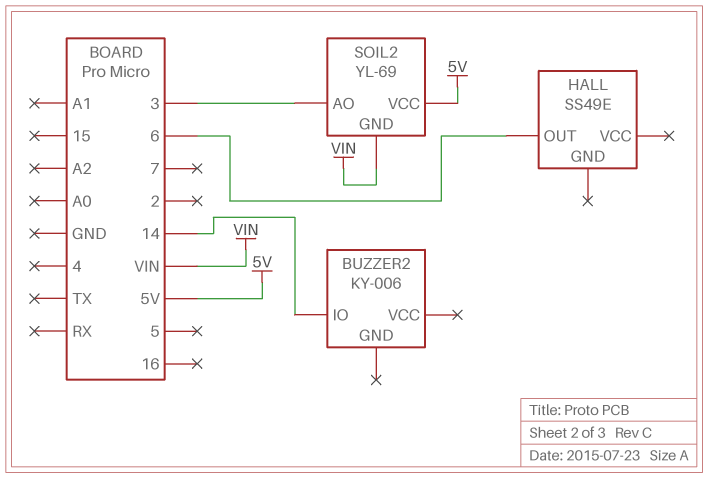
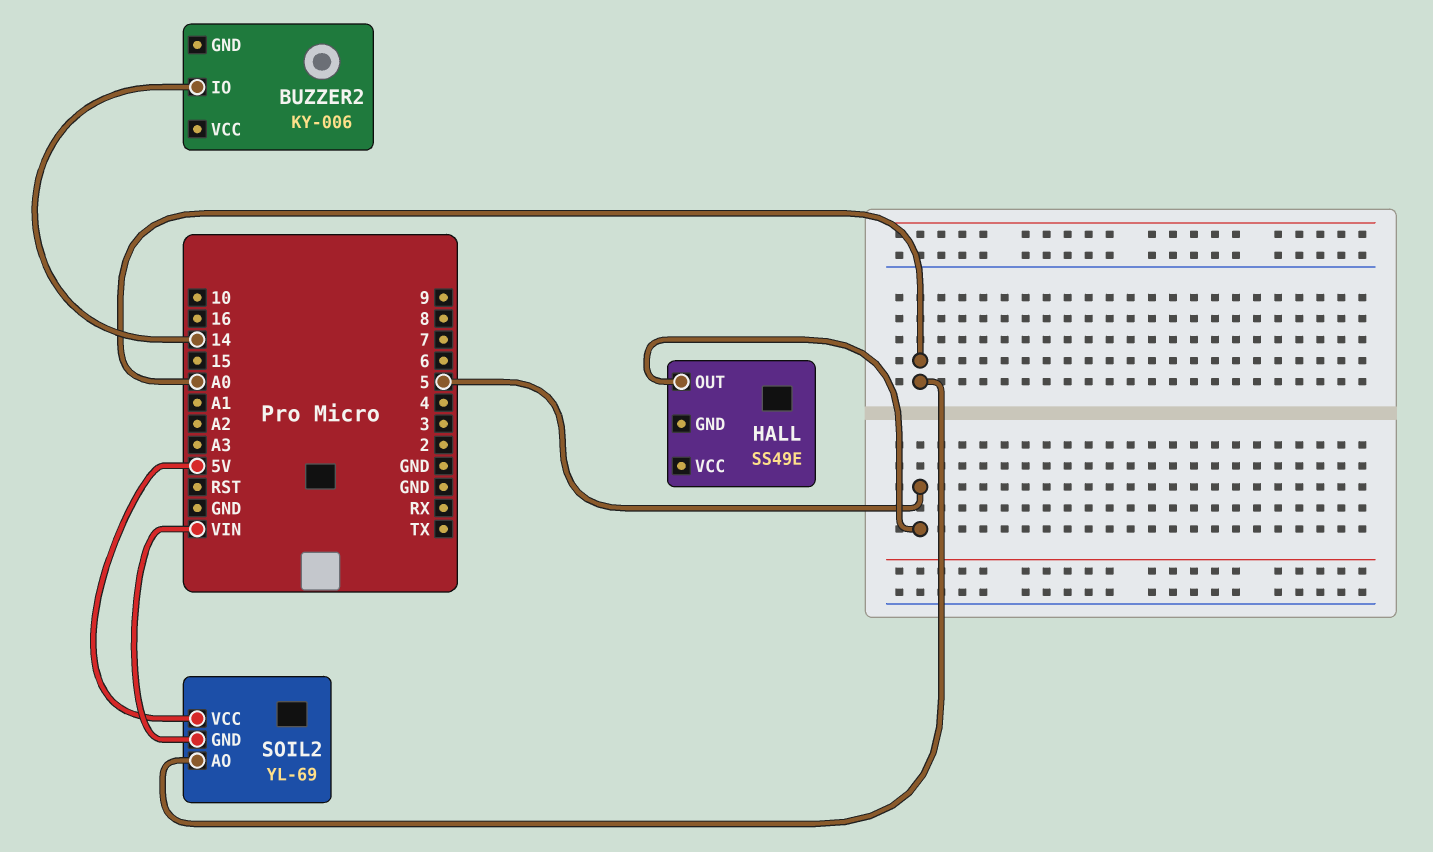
HALL pin OUT: 6 -> 5
SOIL2 pin AO: 3 -> A0

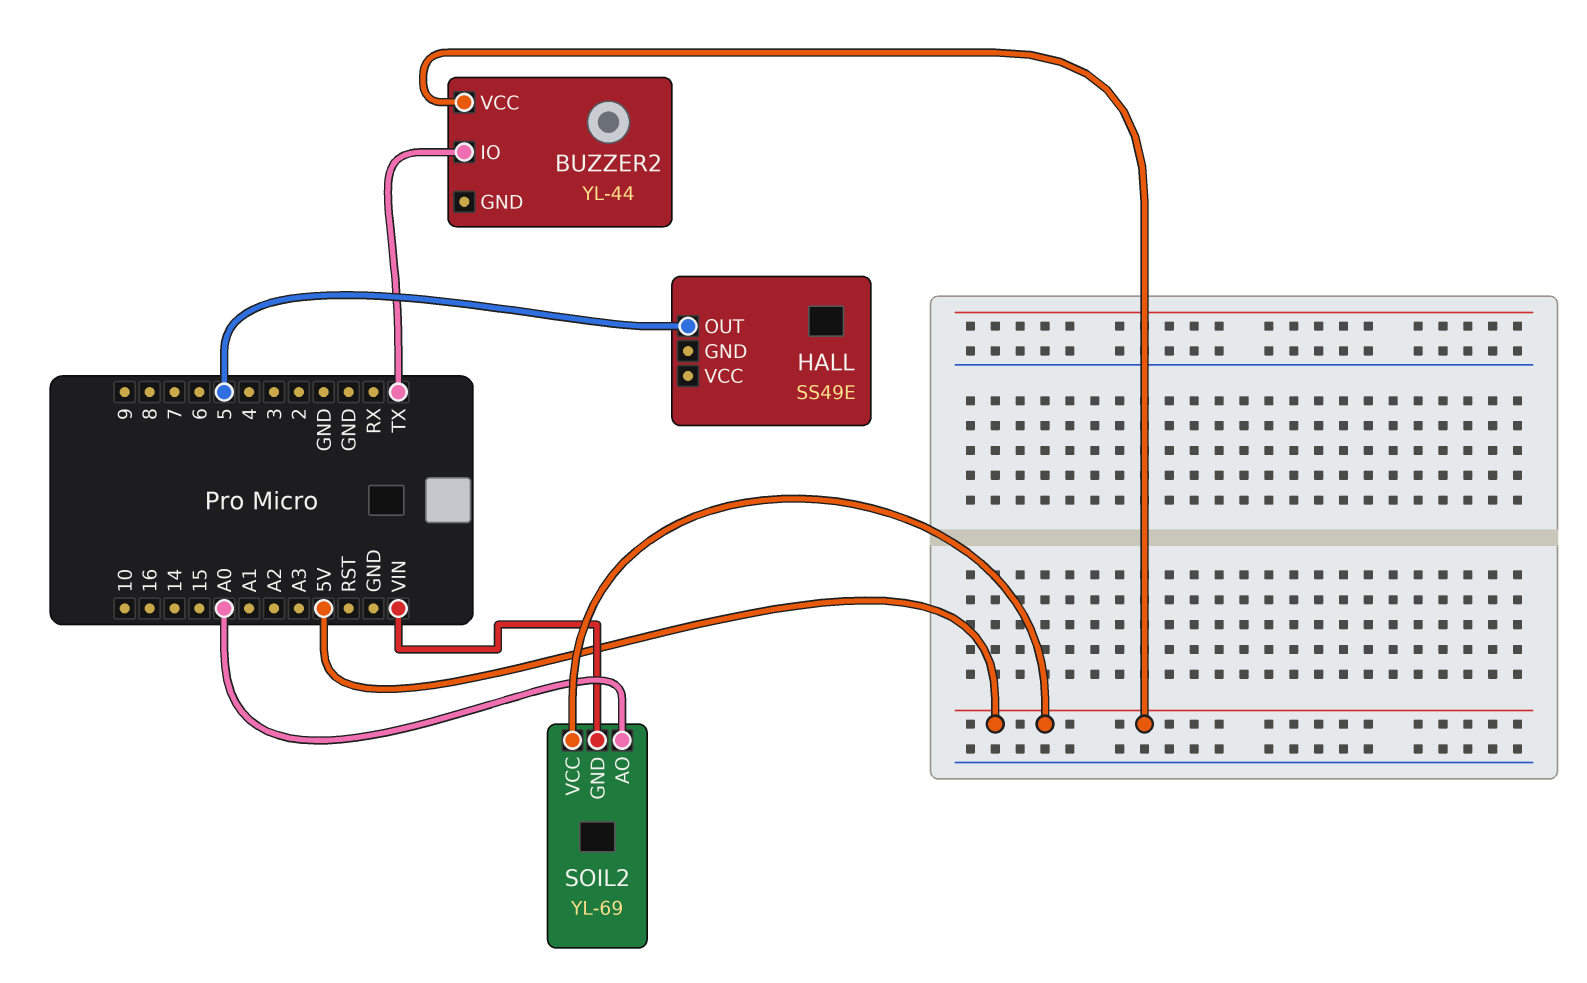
BUZZER2: KY-006 -> YL-44
BUZZER2 pin IO: 14 -> TX
BUZZER2 pin VCC: none -> 5V

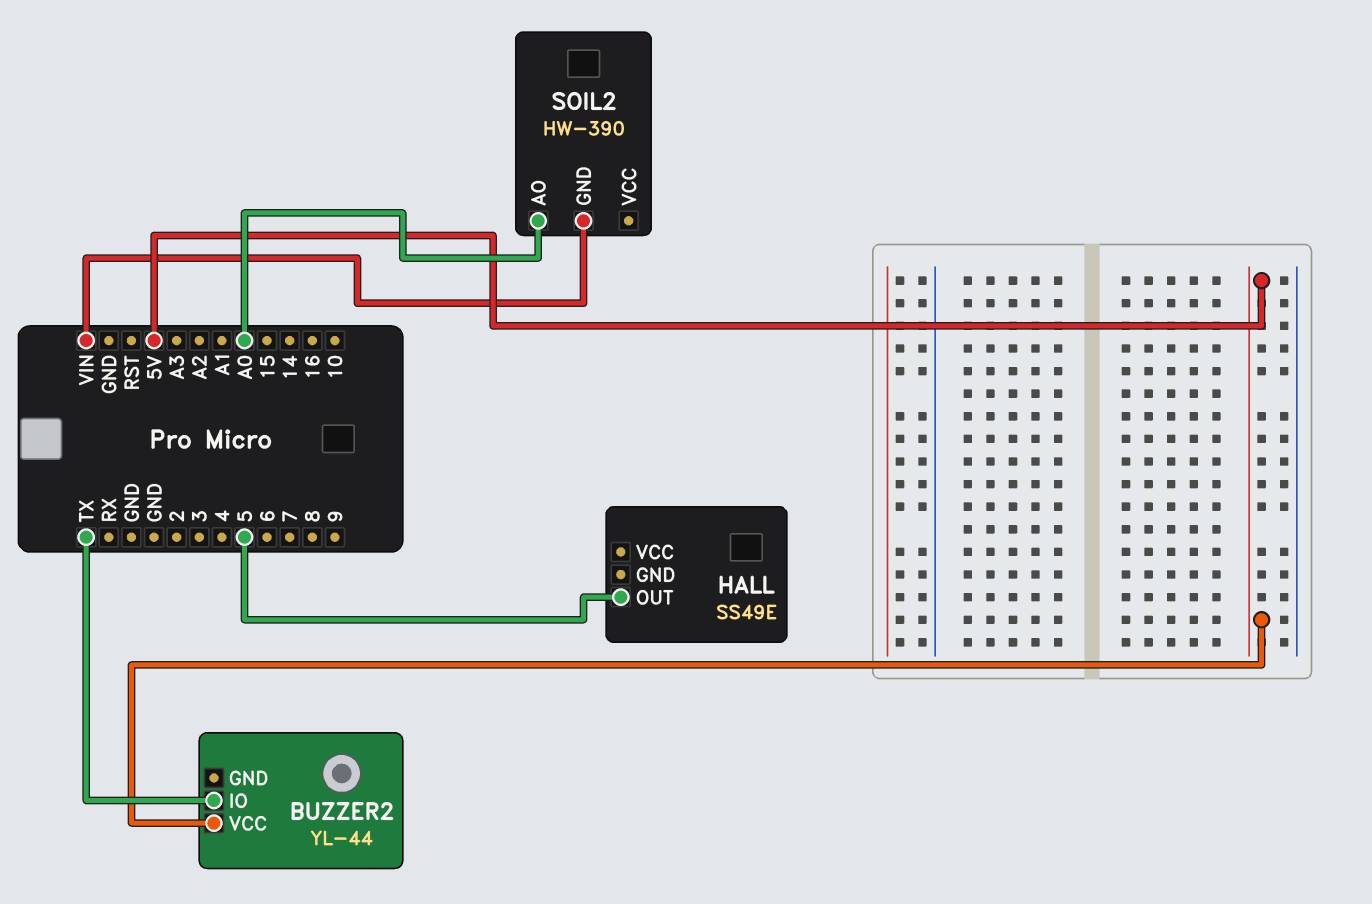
SOIL2: YL-69 -> HW-390
SOIL2 pin VCC: 5V -> none

